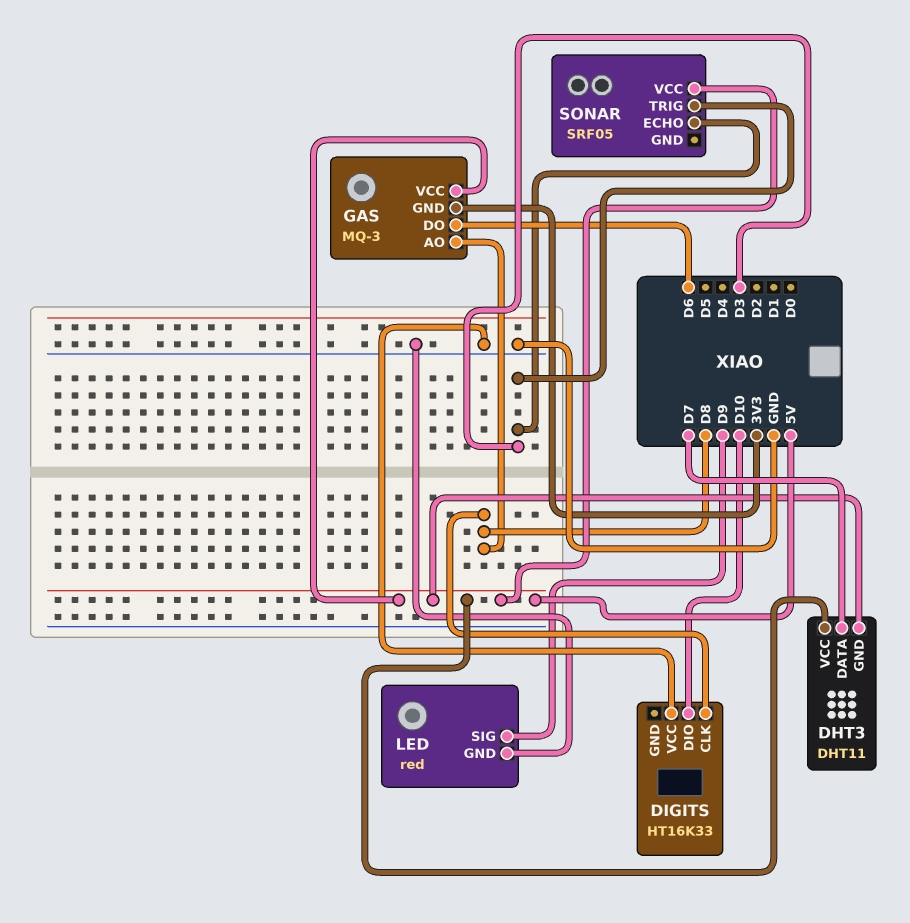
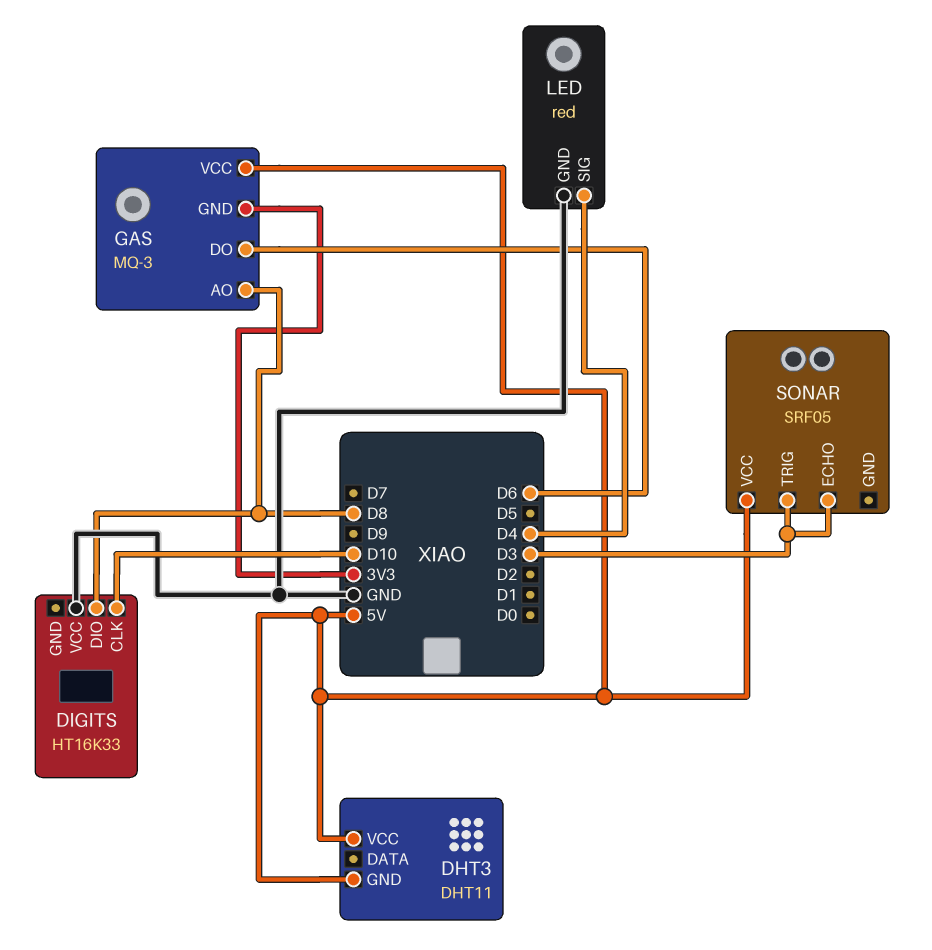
DHT3 pin DATA: D7 -> none
DIGITS pin CLK: D8 -> D10
DIGITS pin DIO: D10 -> D8
LED pin SIG: D9 -> D4

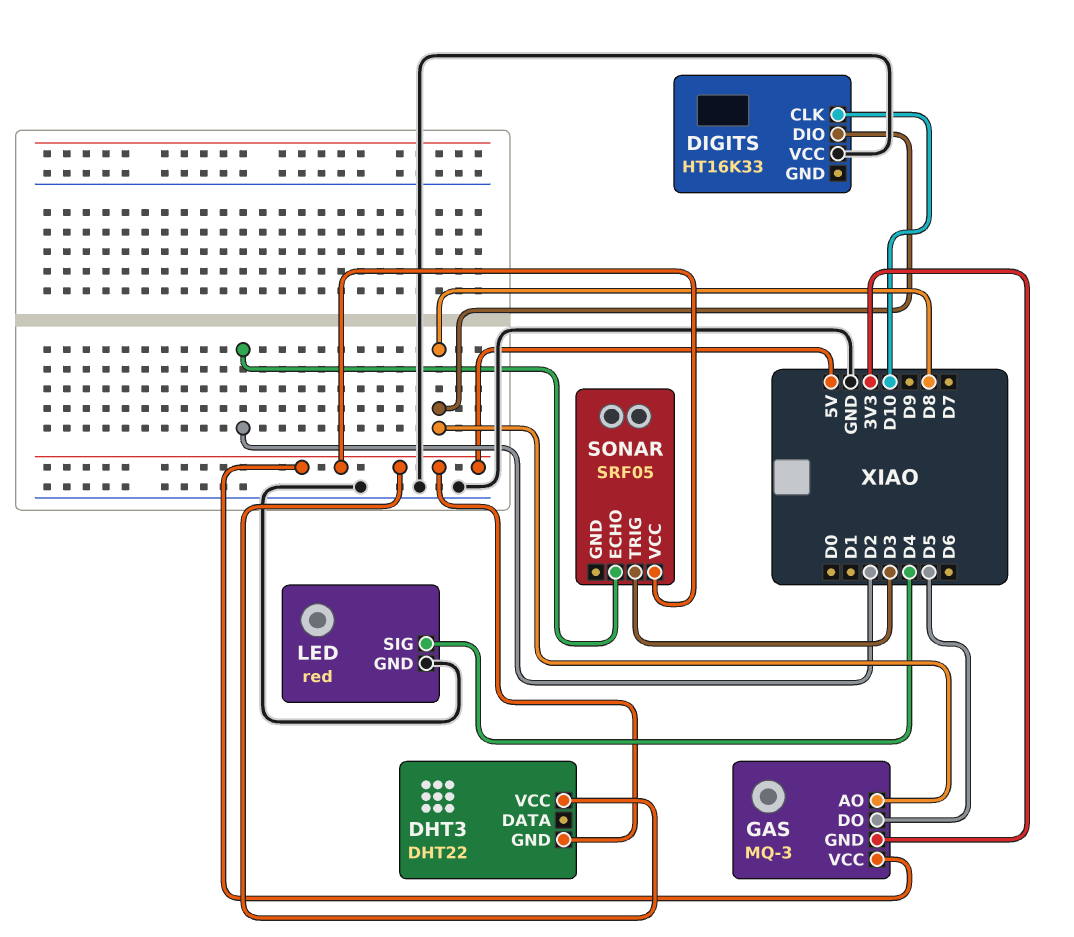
DHT3: DHT11 -> DHT22
GAS pin DO: D6 -> D5
SONAR pin ECHO: D3 -> D2

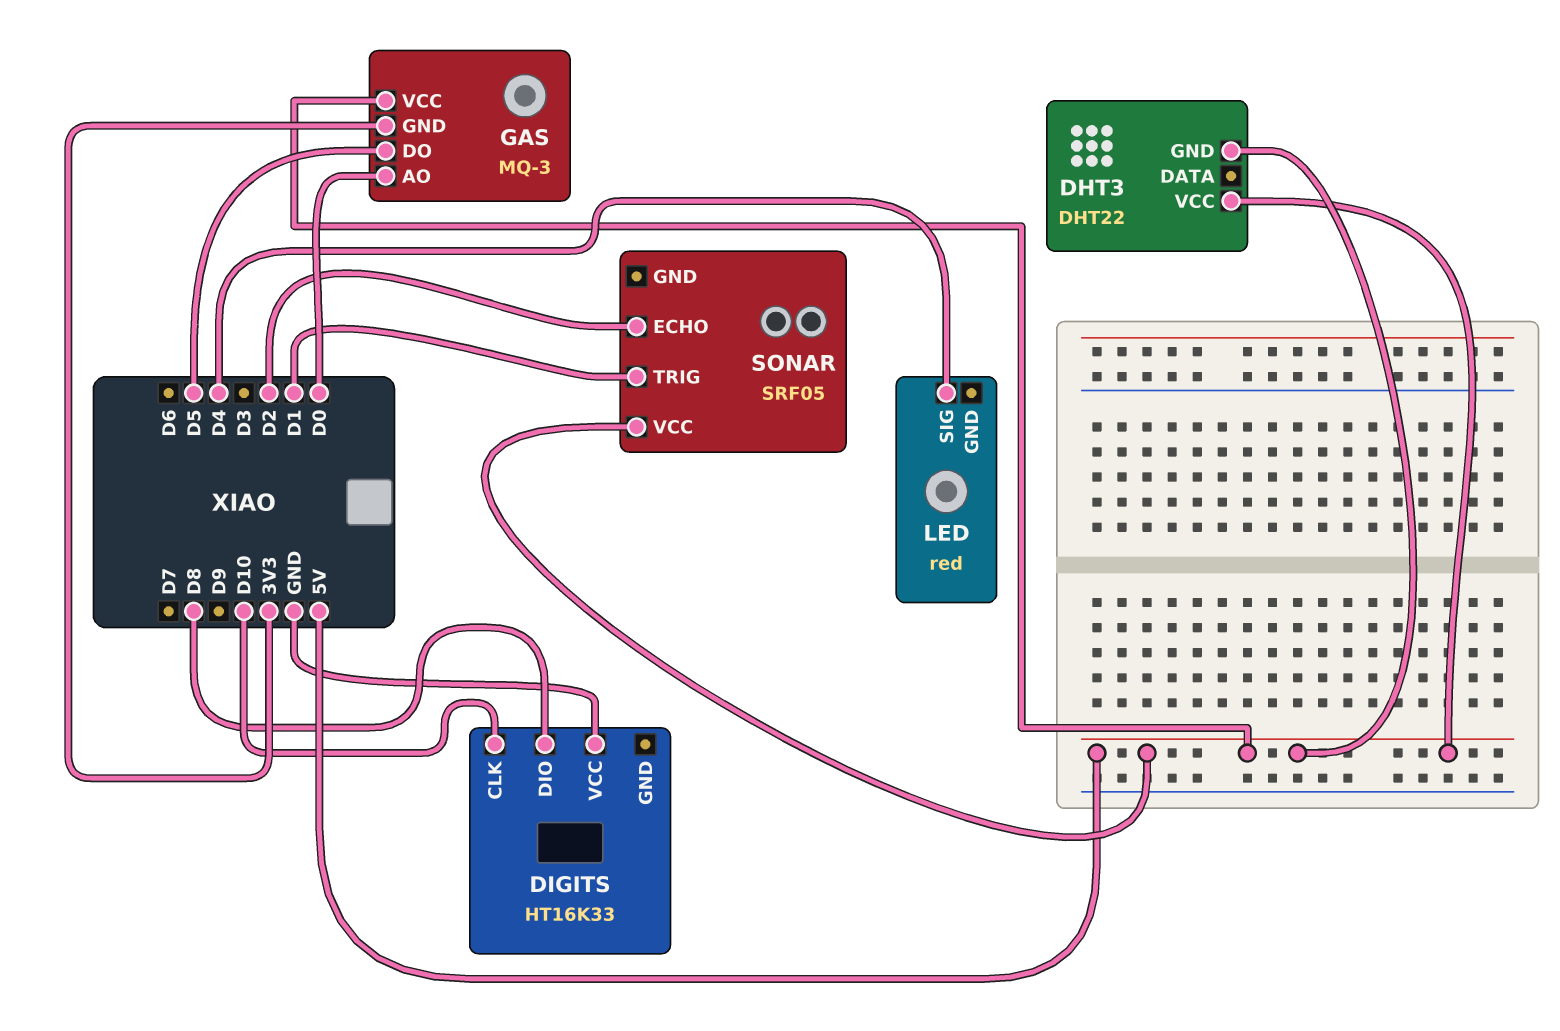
GAS pin AO: D8 -> D0
LED pin GND: GND -> none
SONAR pin TRIG: D3 -> D1

